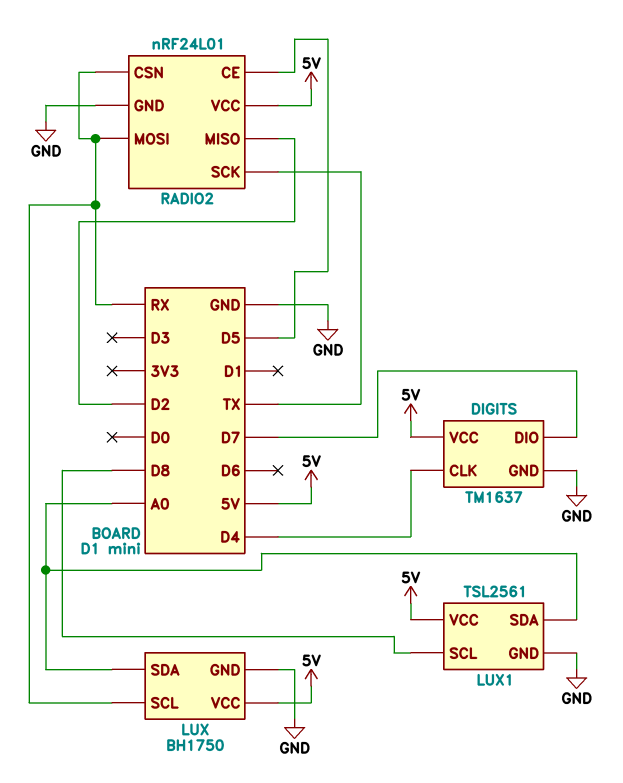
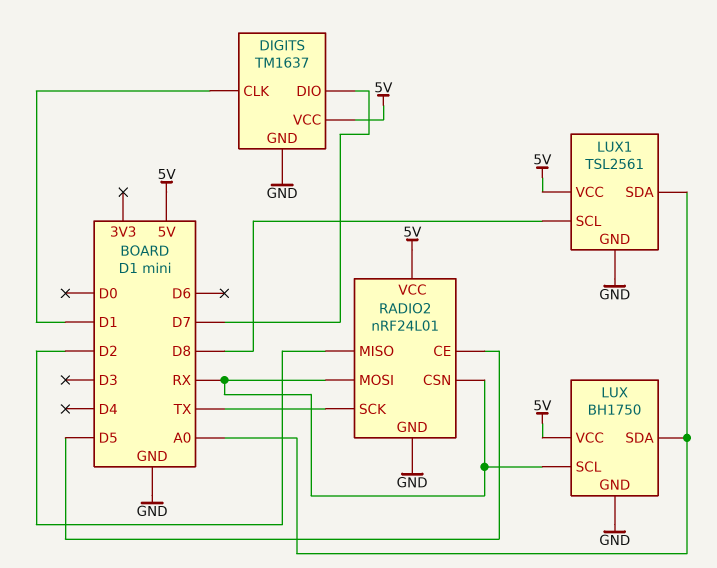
DIGITS pin CLK: D4 -> D1

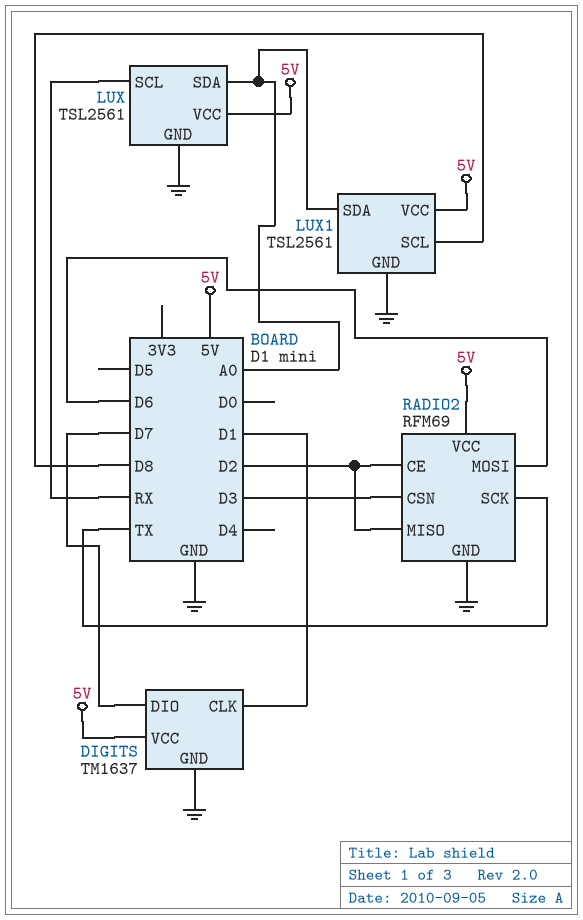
LUX: BH1750 -> TSL2561
RADIO2: nRF24L01 -> RFM69
RADIO2 pin CE: D5 -> D2
RADIO2 pin CSN: RX -> D3
RADIO2 pin MOSI: RX -> D6

